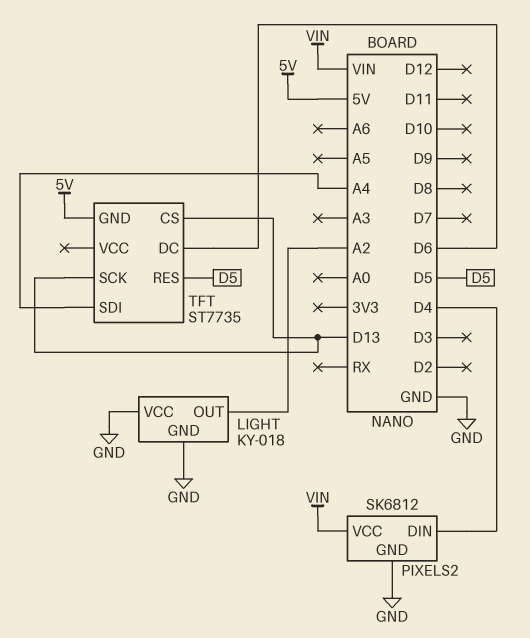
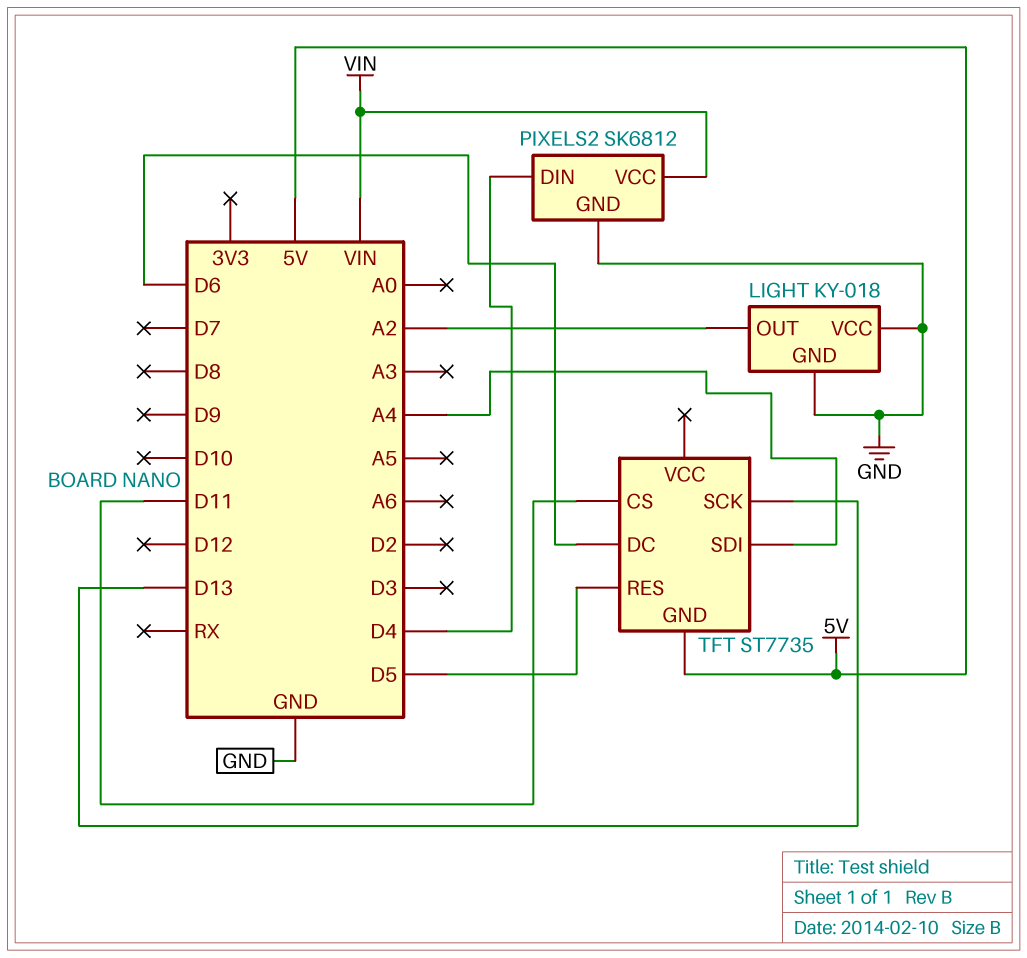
TFT pin CS: D13 -> D11

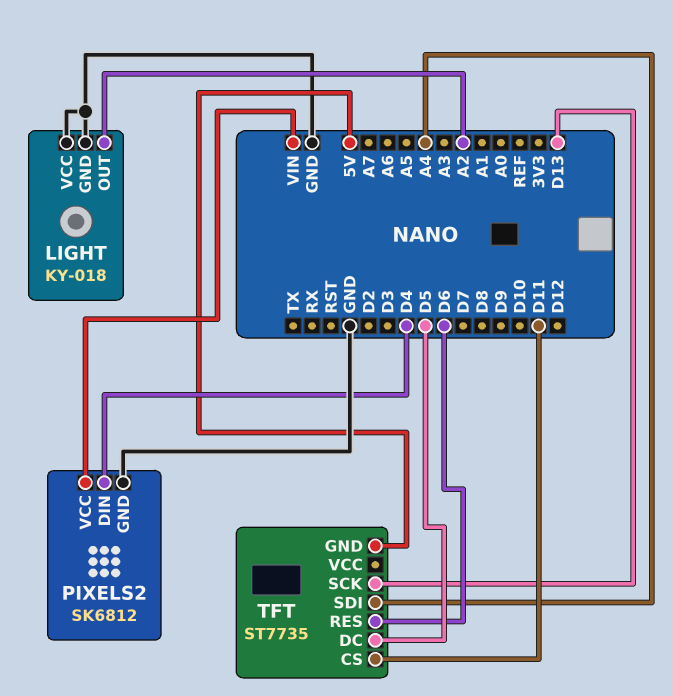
TFT pin DC: D6 -> D5
TFT pin RES: D5 -> D6

